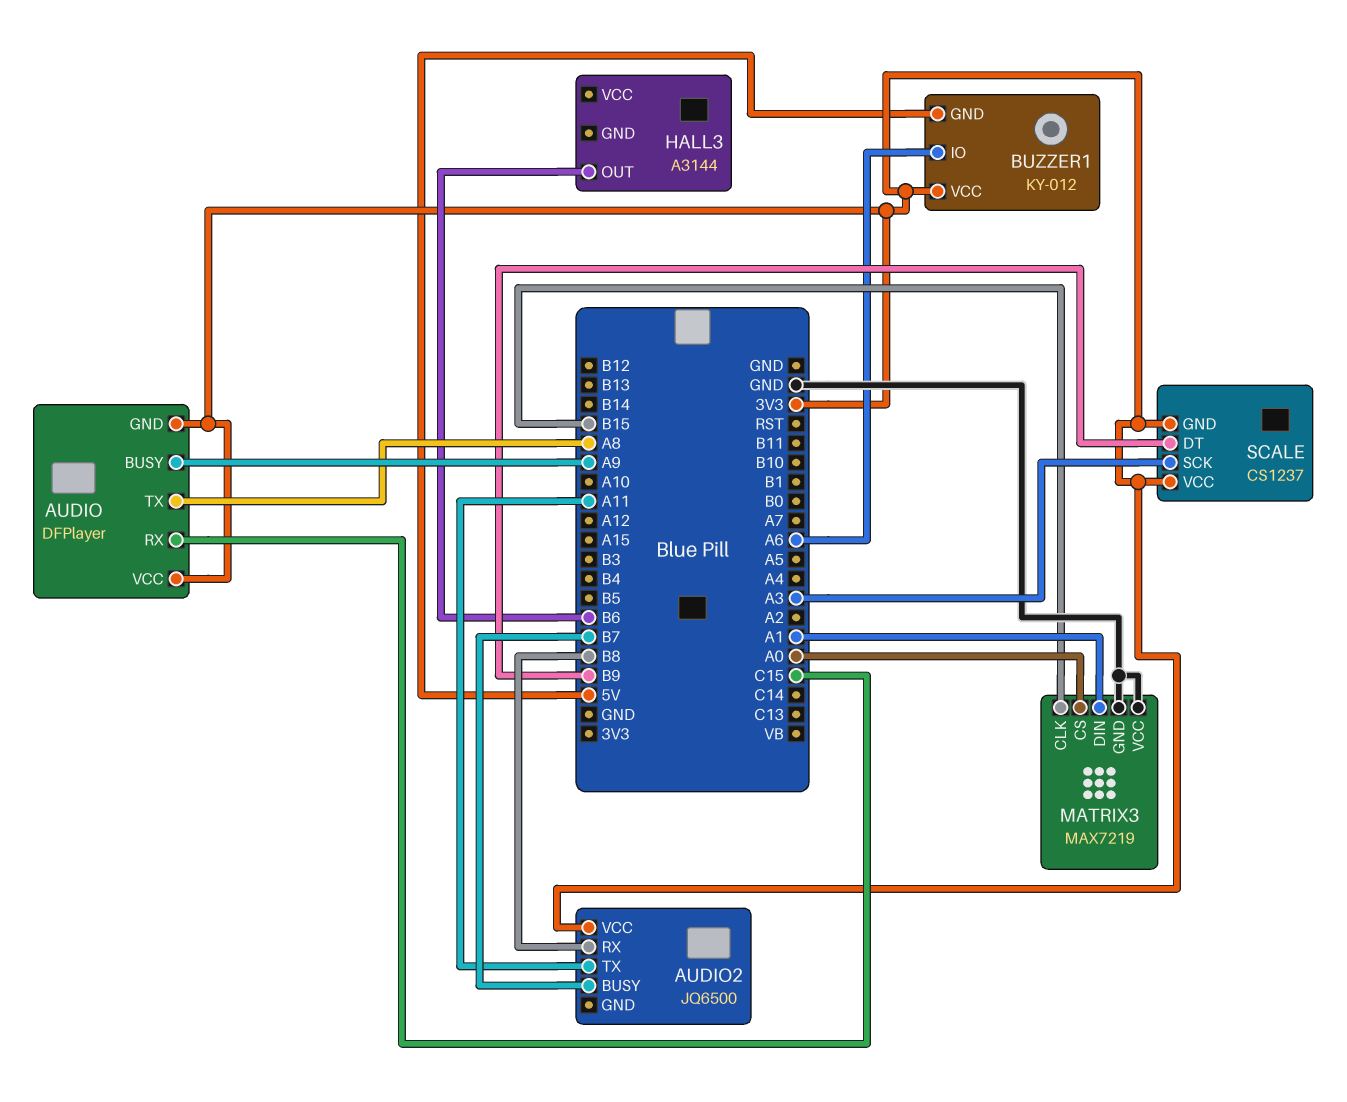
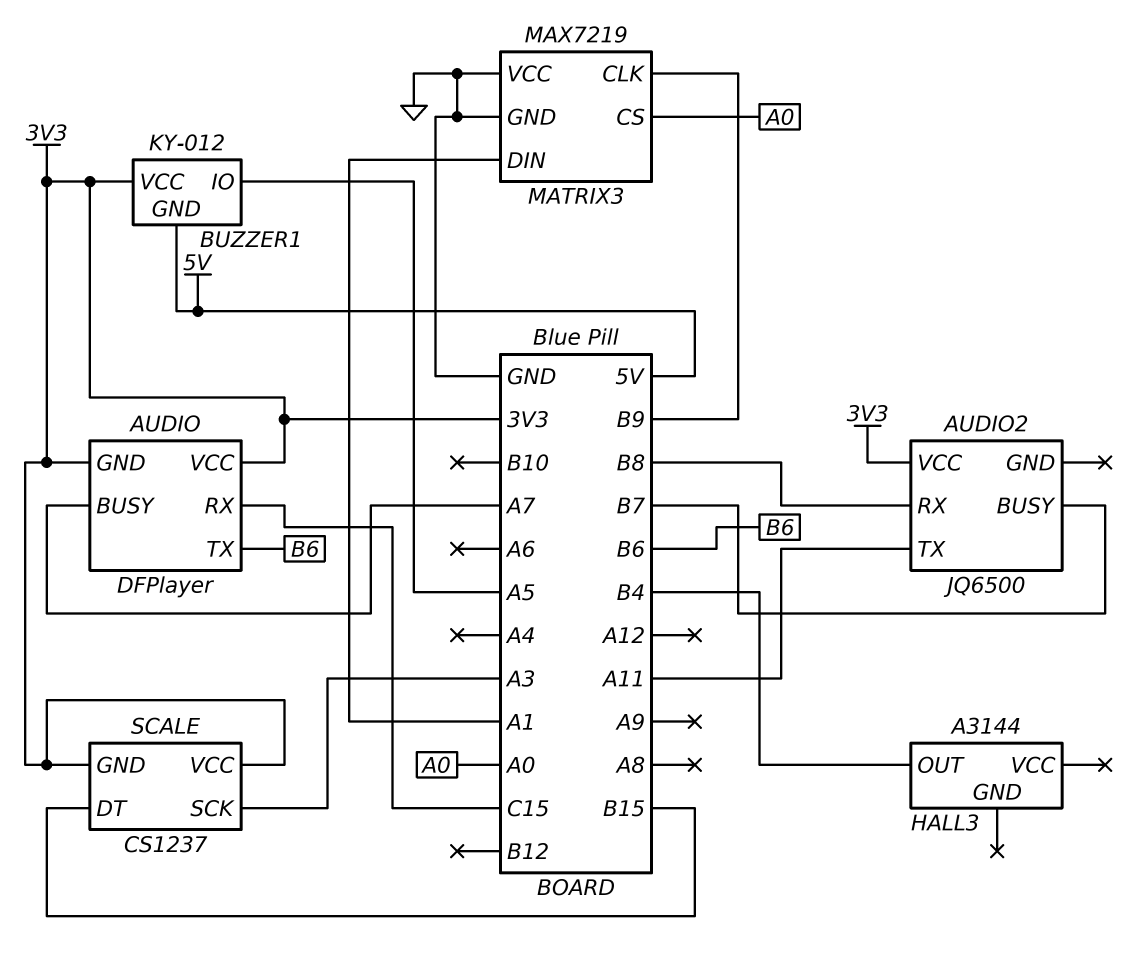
AUDIO pin BUSY: A9 -> A7
AUDIO pin TX: A8 -> B6
BUZZER1 pin IO: A6 -> A5
HALL3 pin OUT: B6 -> B4
MATRIX3 pin CLK: B15 -> B9
SCALE pin DT: B9 -> B15

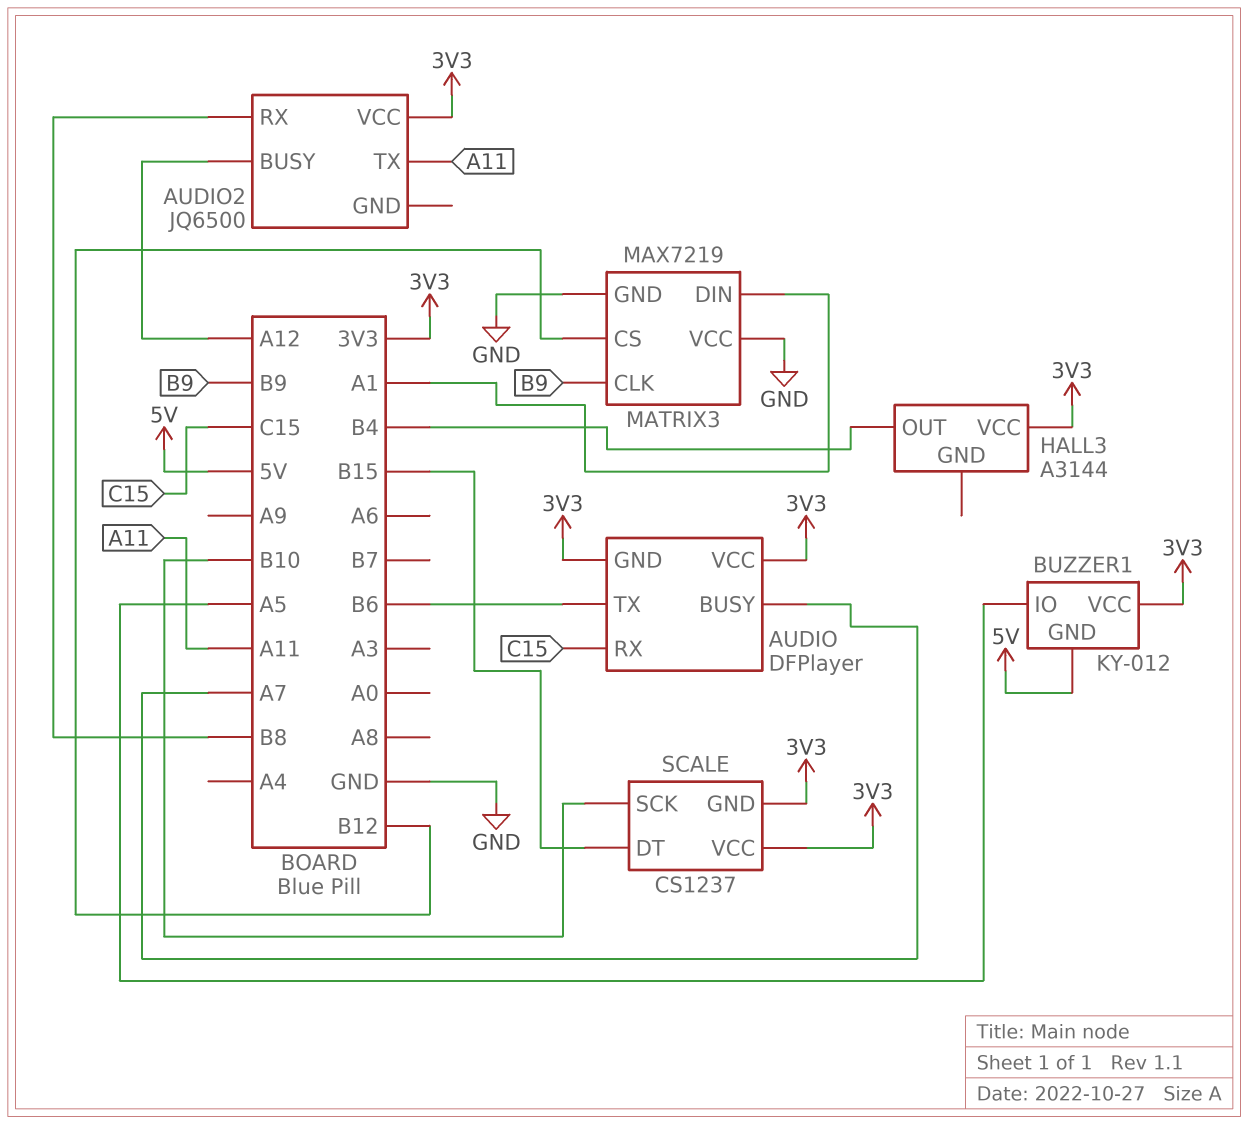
AUDIO2 pin BUSY: B7 -> A12
HALL3 pin VCC: none -> 3V3
MATRIX3 pin CS: A0 -> B12
SCALE pin SCK: A3 -> B10

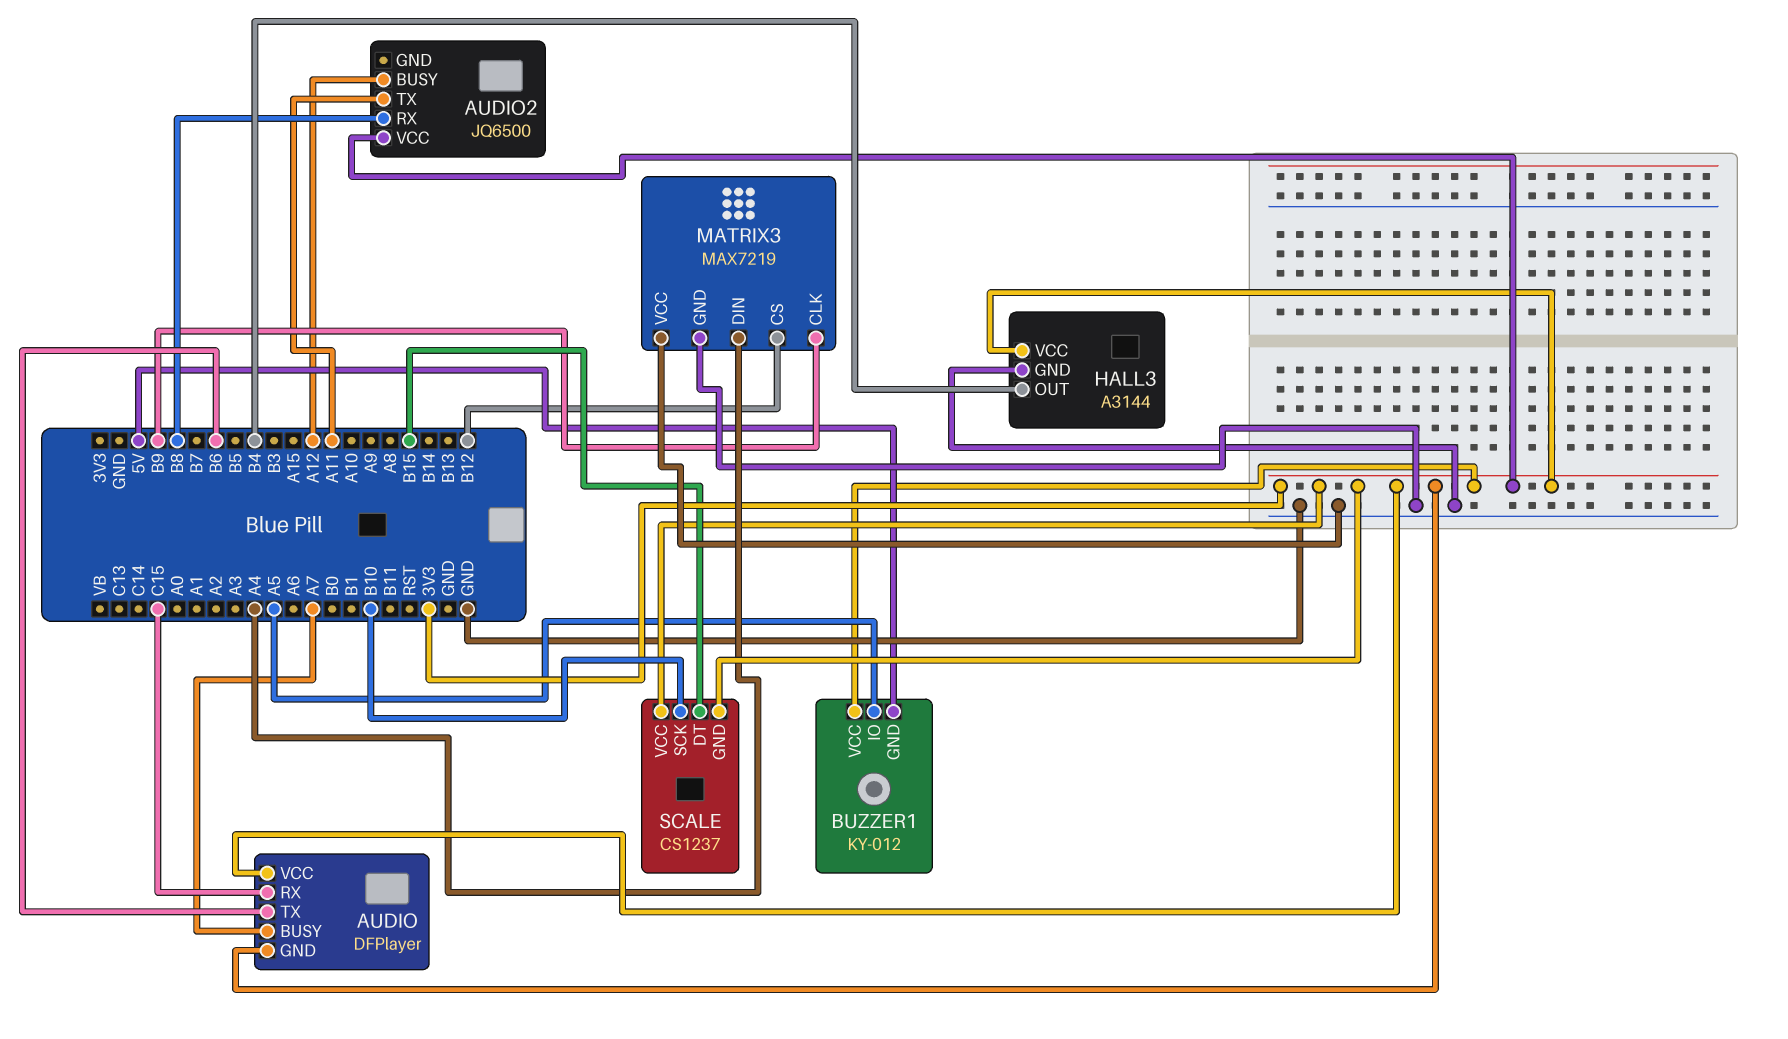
HALL3 pin GND: none -> GND
MATRIX3 pin DIN: A1 -> A4

